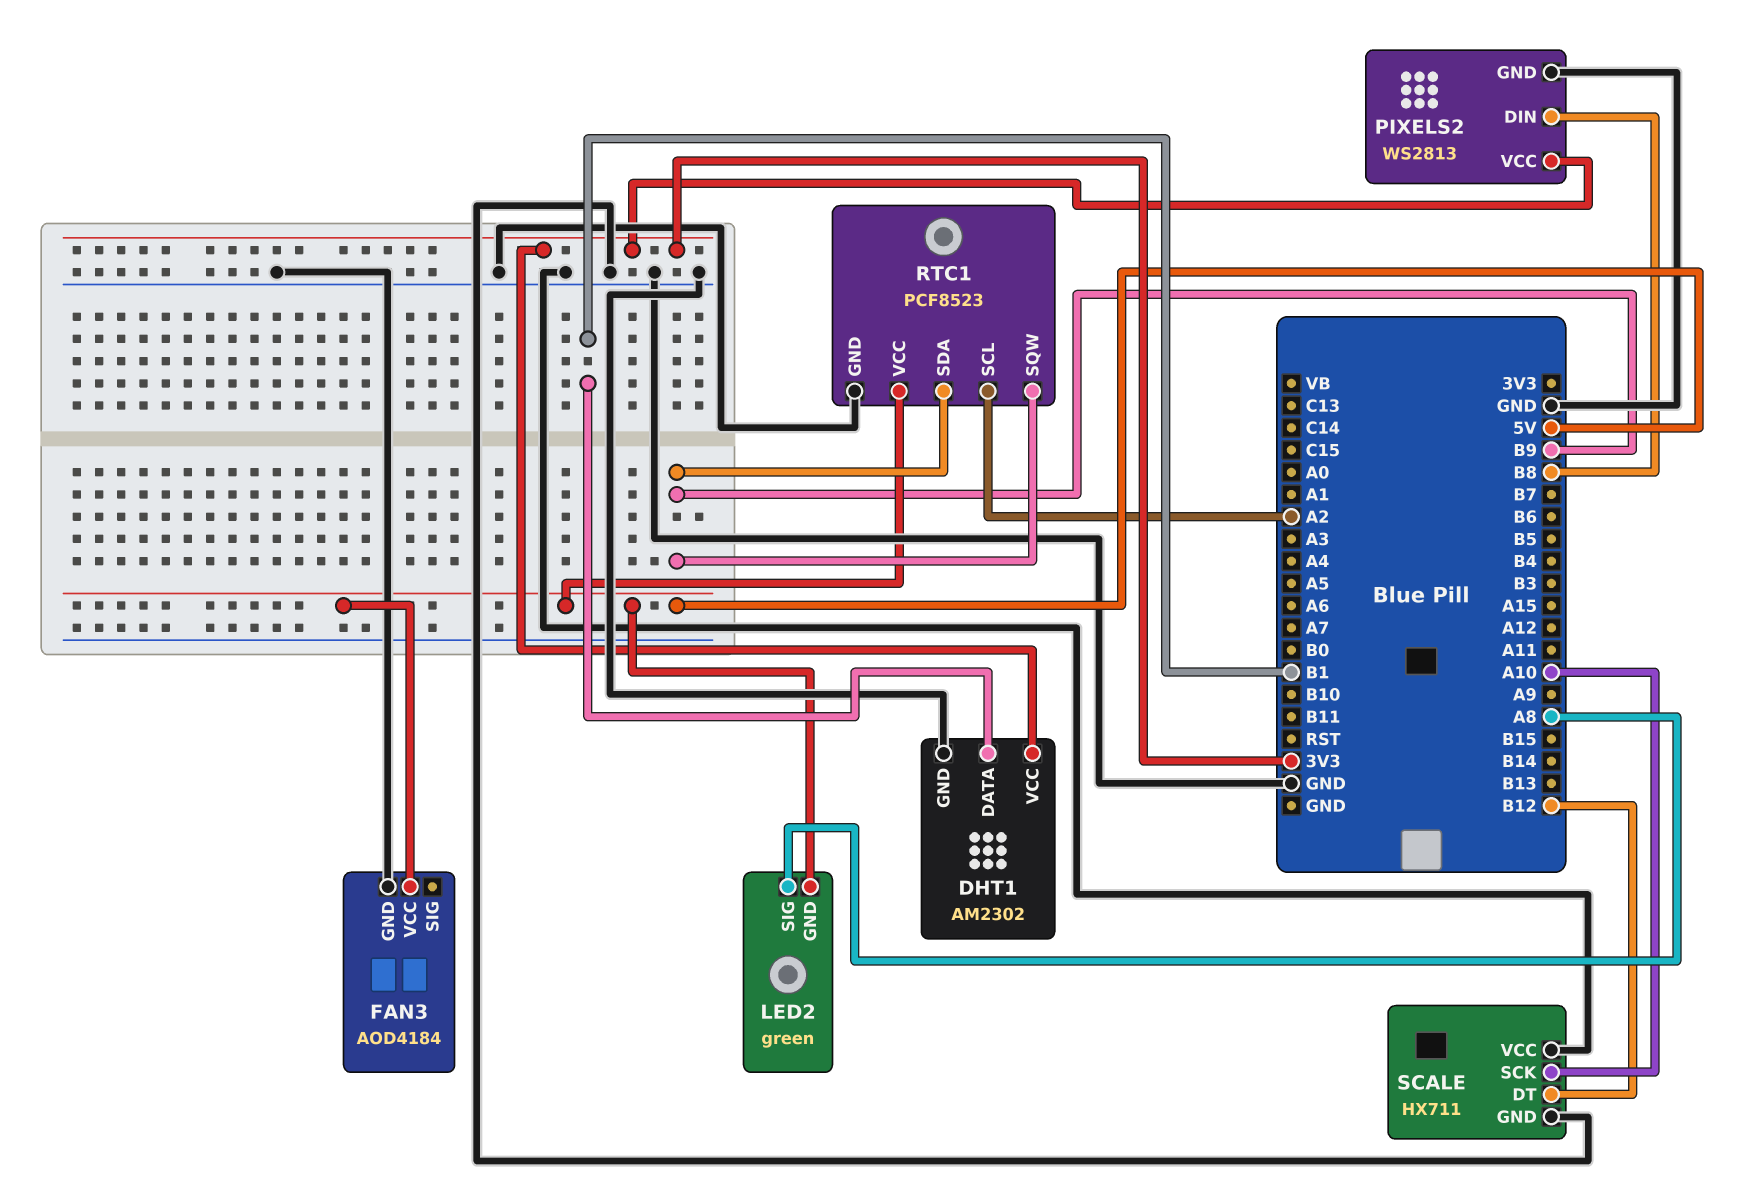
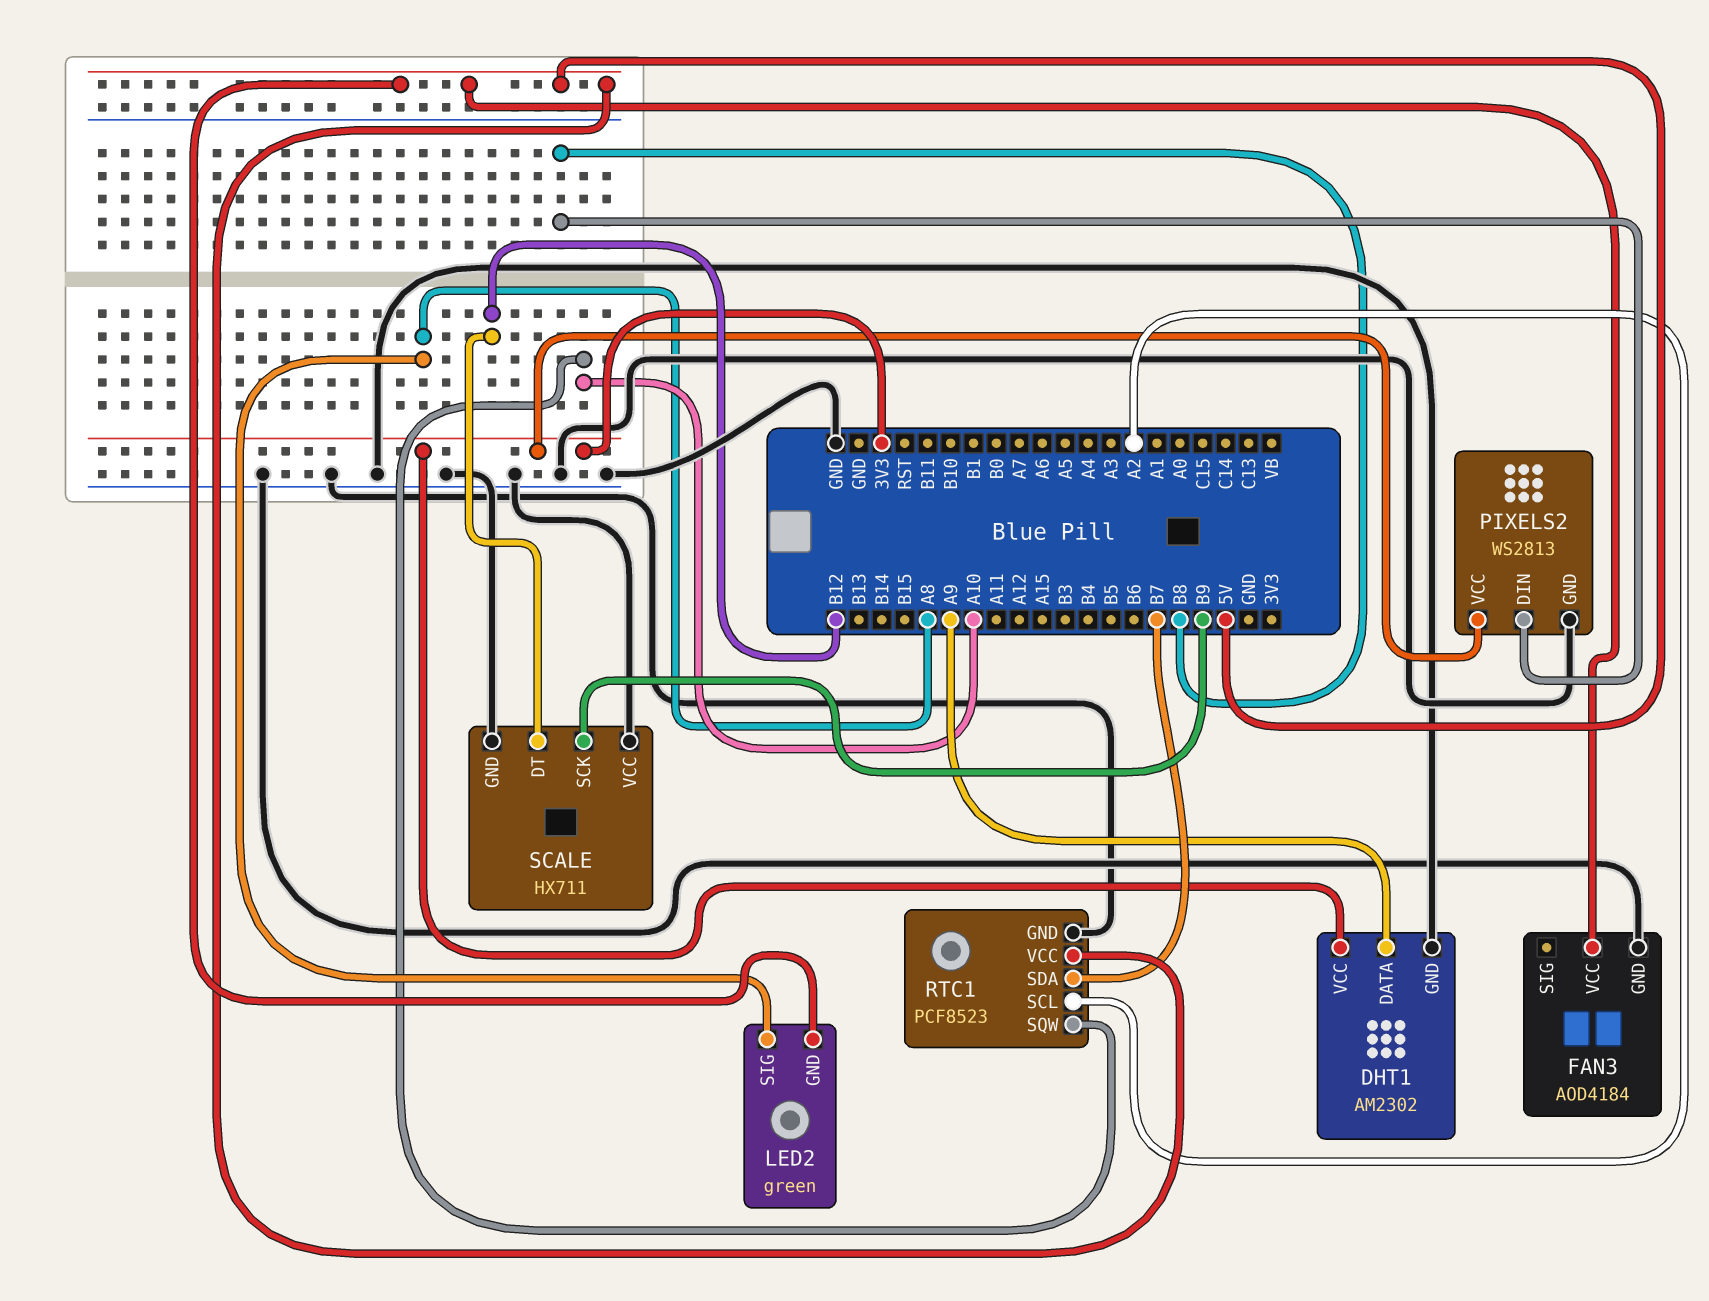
DHT1 pin DATA: B1 -> A9
RTC1 pin SDA: B9 -> B7
RTC1 pin SQW: B9 -> A10
SCALE pin SCK: A10 -> B9

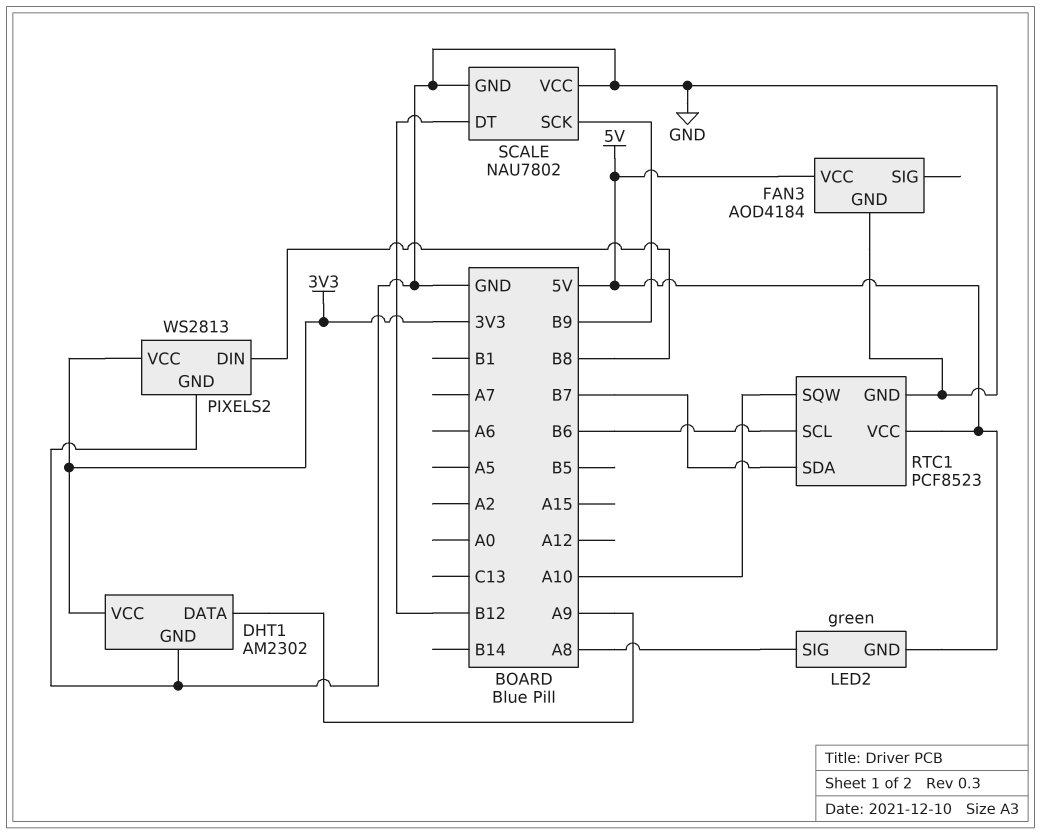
RTC1 pin SCL: A2 -> B6
SCALE: HX711 -> NAU7802

